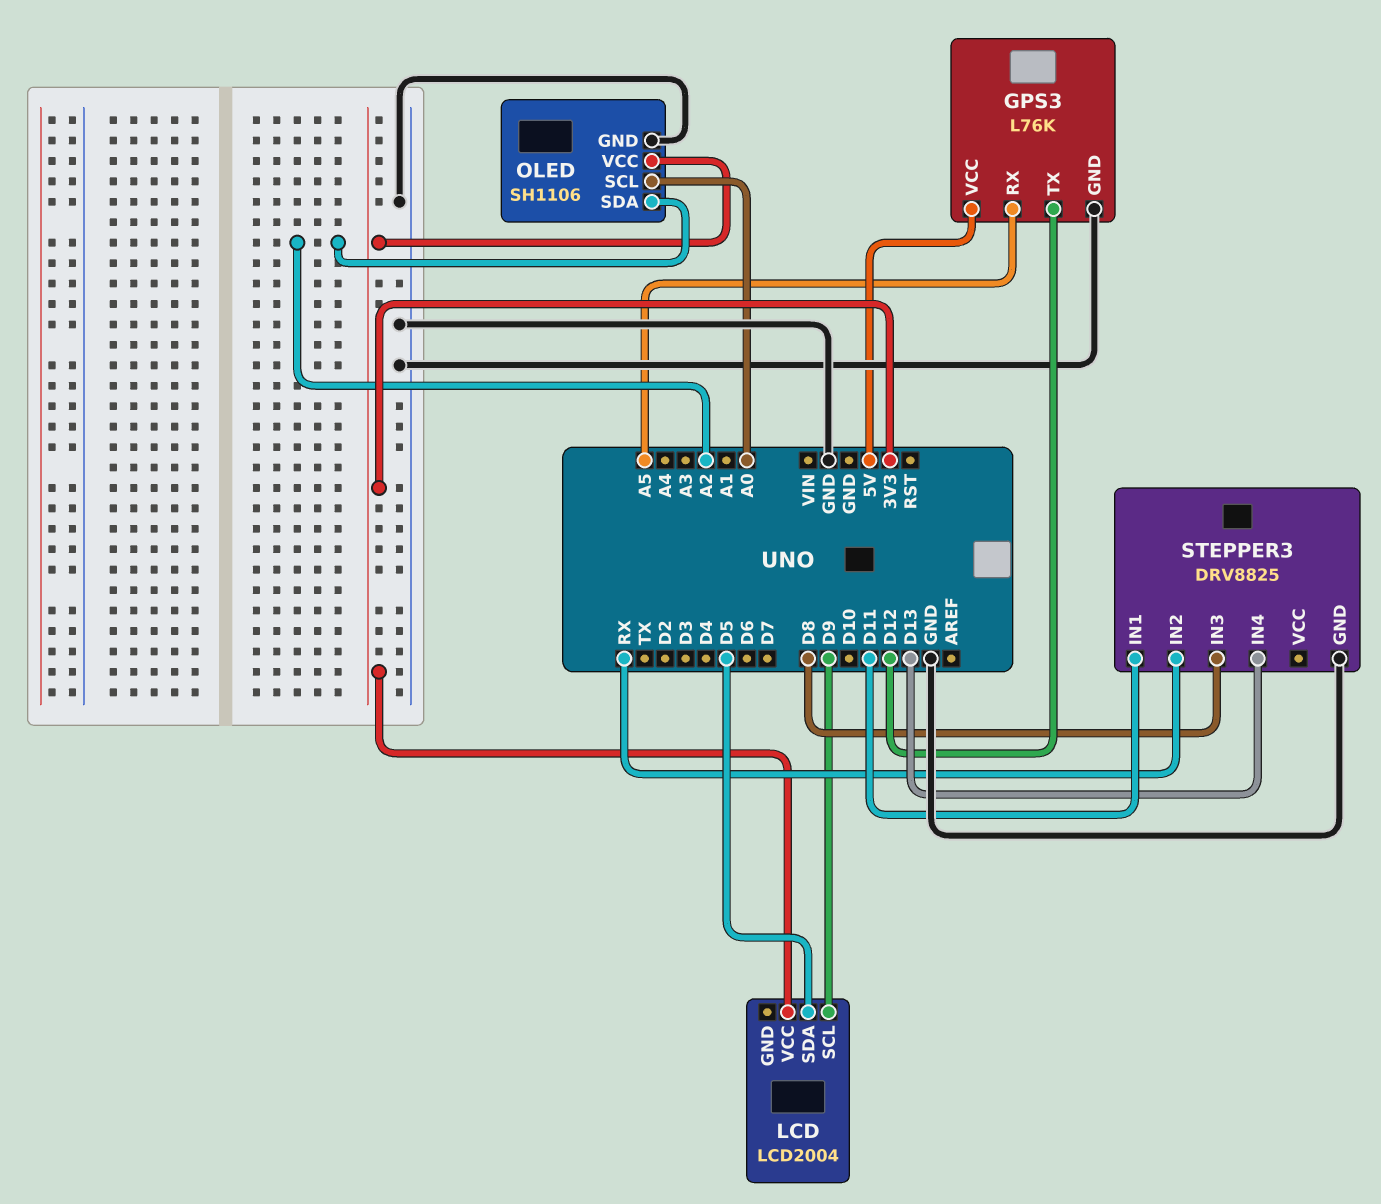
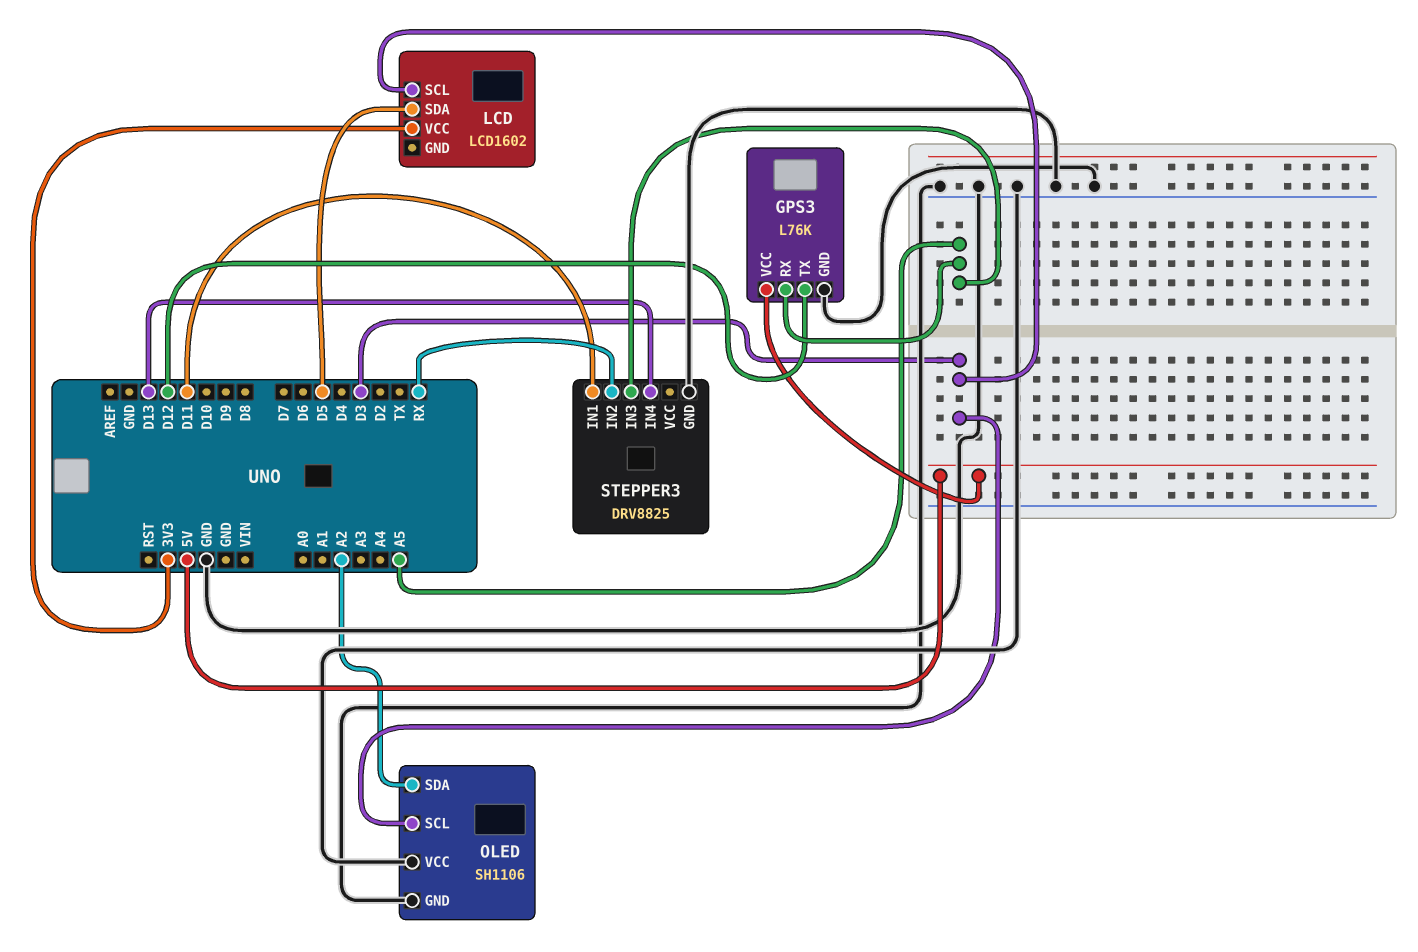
LCD: LCD2004 -> LCD1602
LCD pin SCL: D9 -> D3
OLED pin SCL: A0 -> D3
OLED pin VCC: 3V3 -> GND
STEPPER3 pin IN3: D8 -> A5

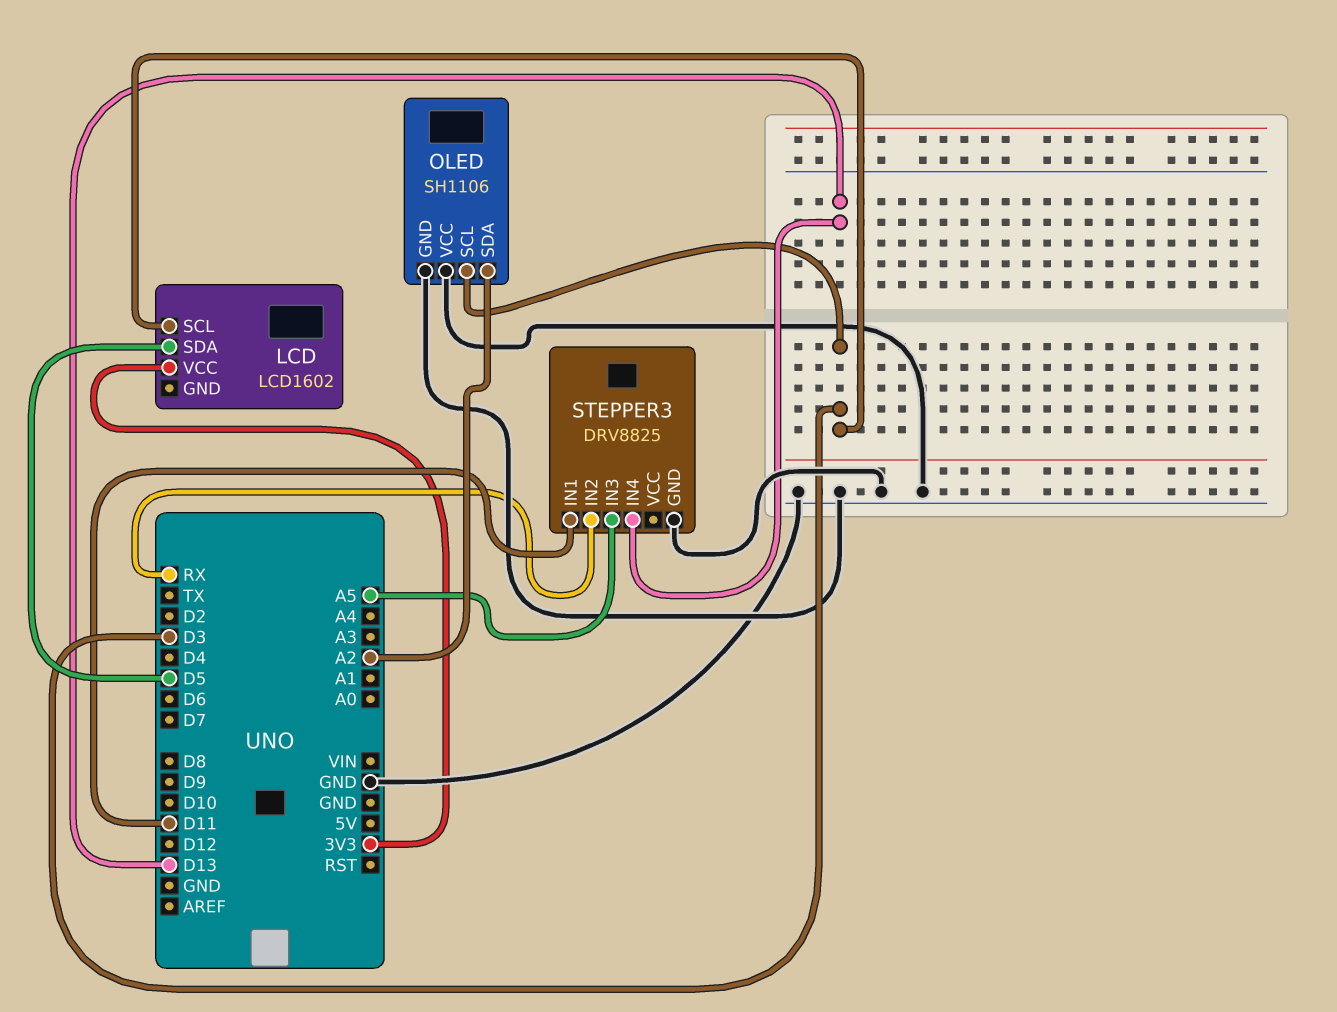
GPS3: L76K -> none
GPS3 pin GND: GND -> none
GPS3 pin RX: A5 -> none
GPS3 pin TX: D12 -> none
GPS3 pin VCC: 5V -> none

